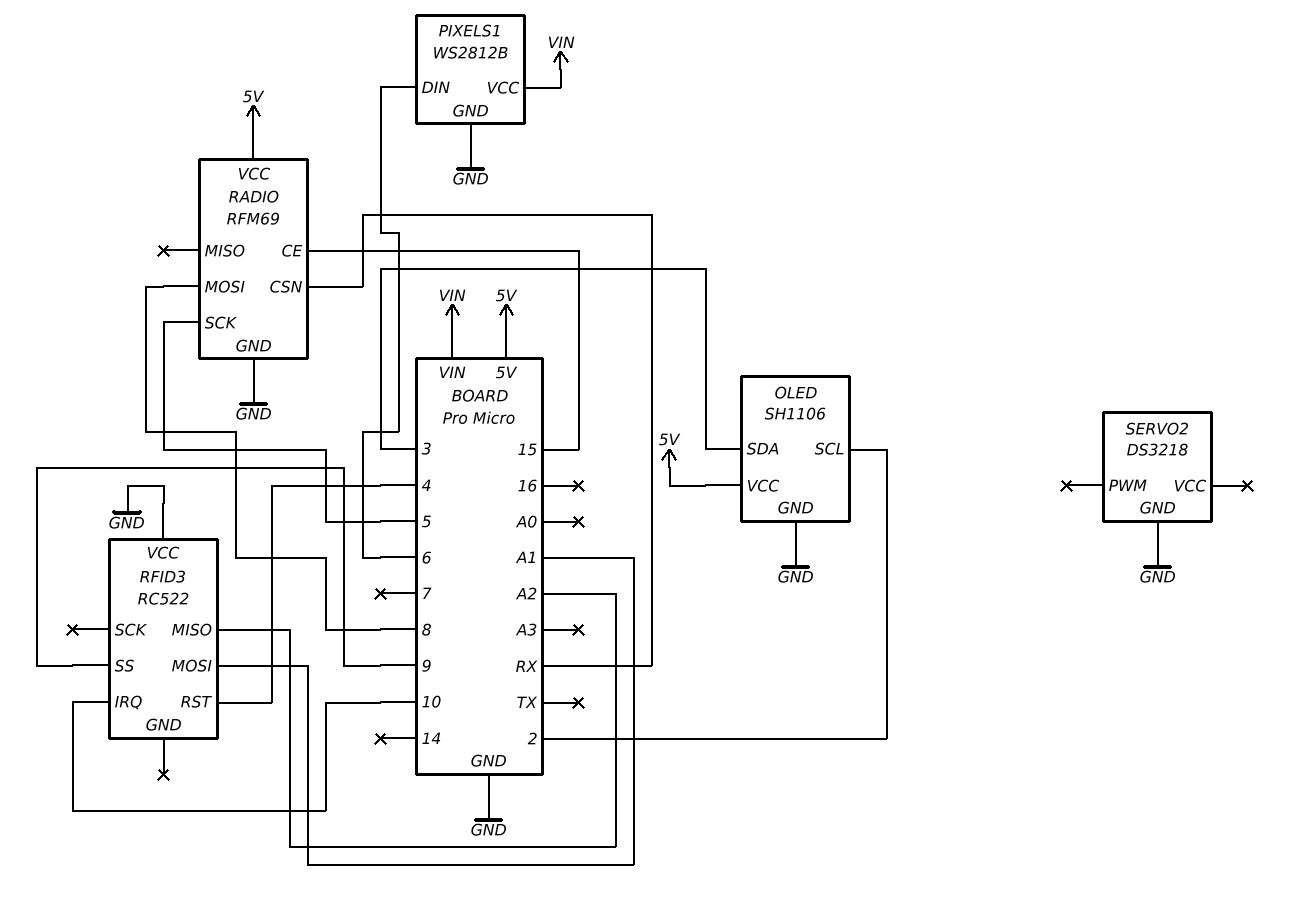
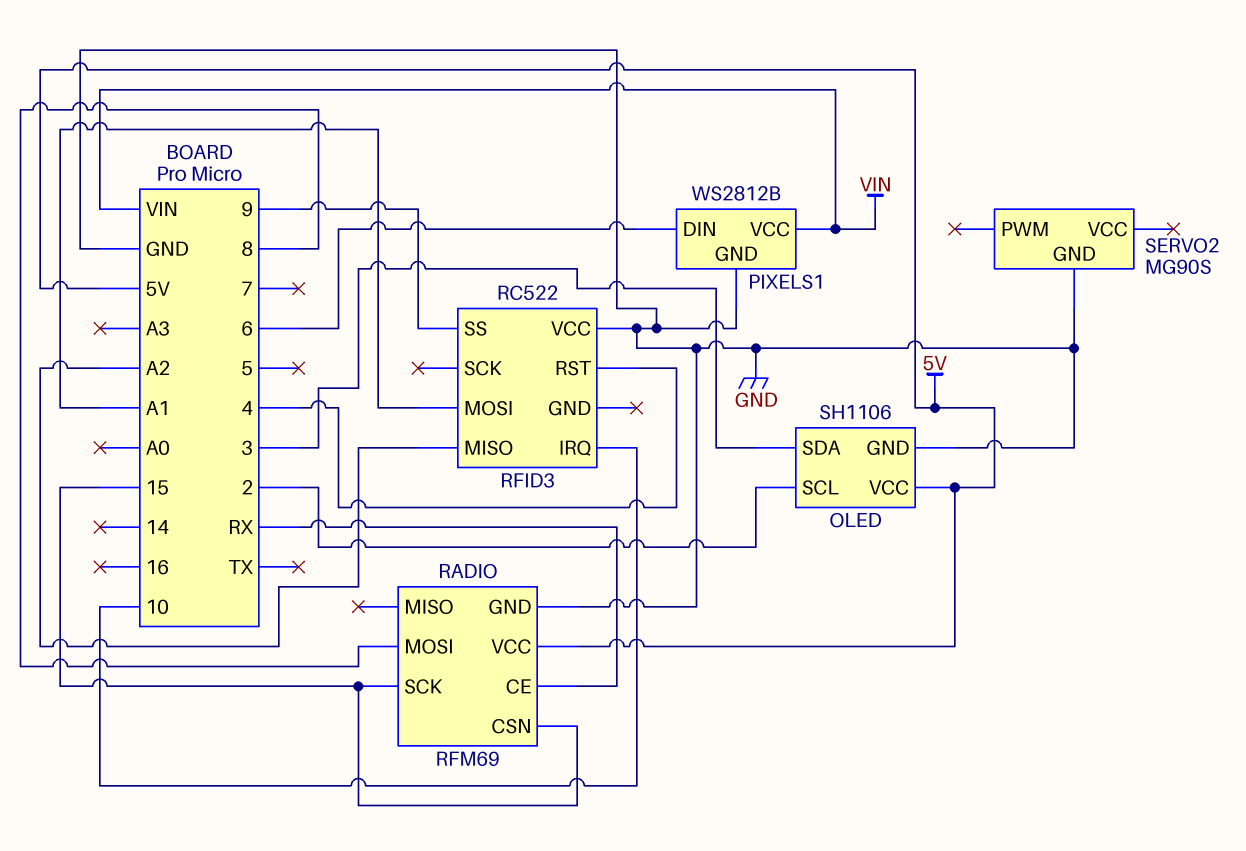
RADIO pin CE: 15 -> RX
RADIO pin CSN: RX -> 15
RADIO pin SCK: 5 -> 15
SERVO2: DS3218 -> MG90S

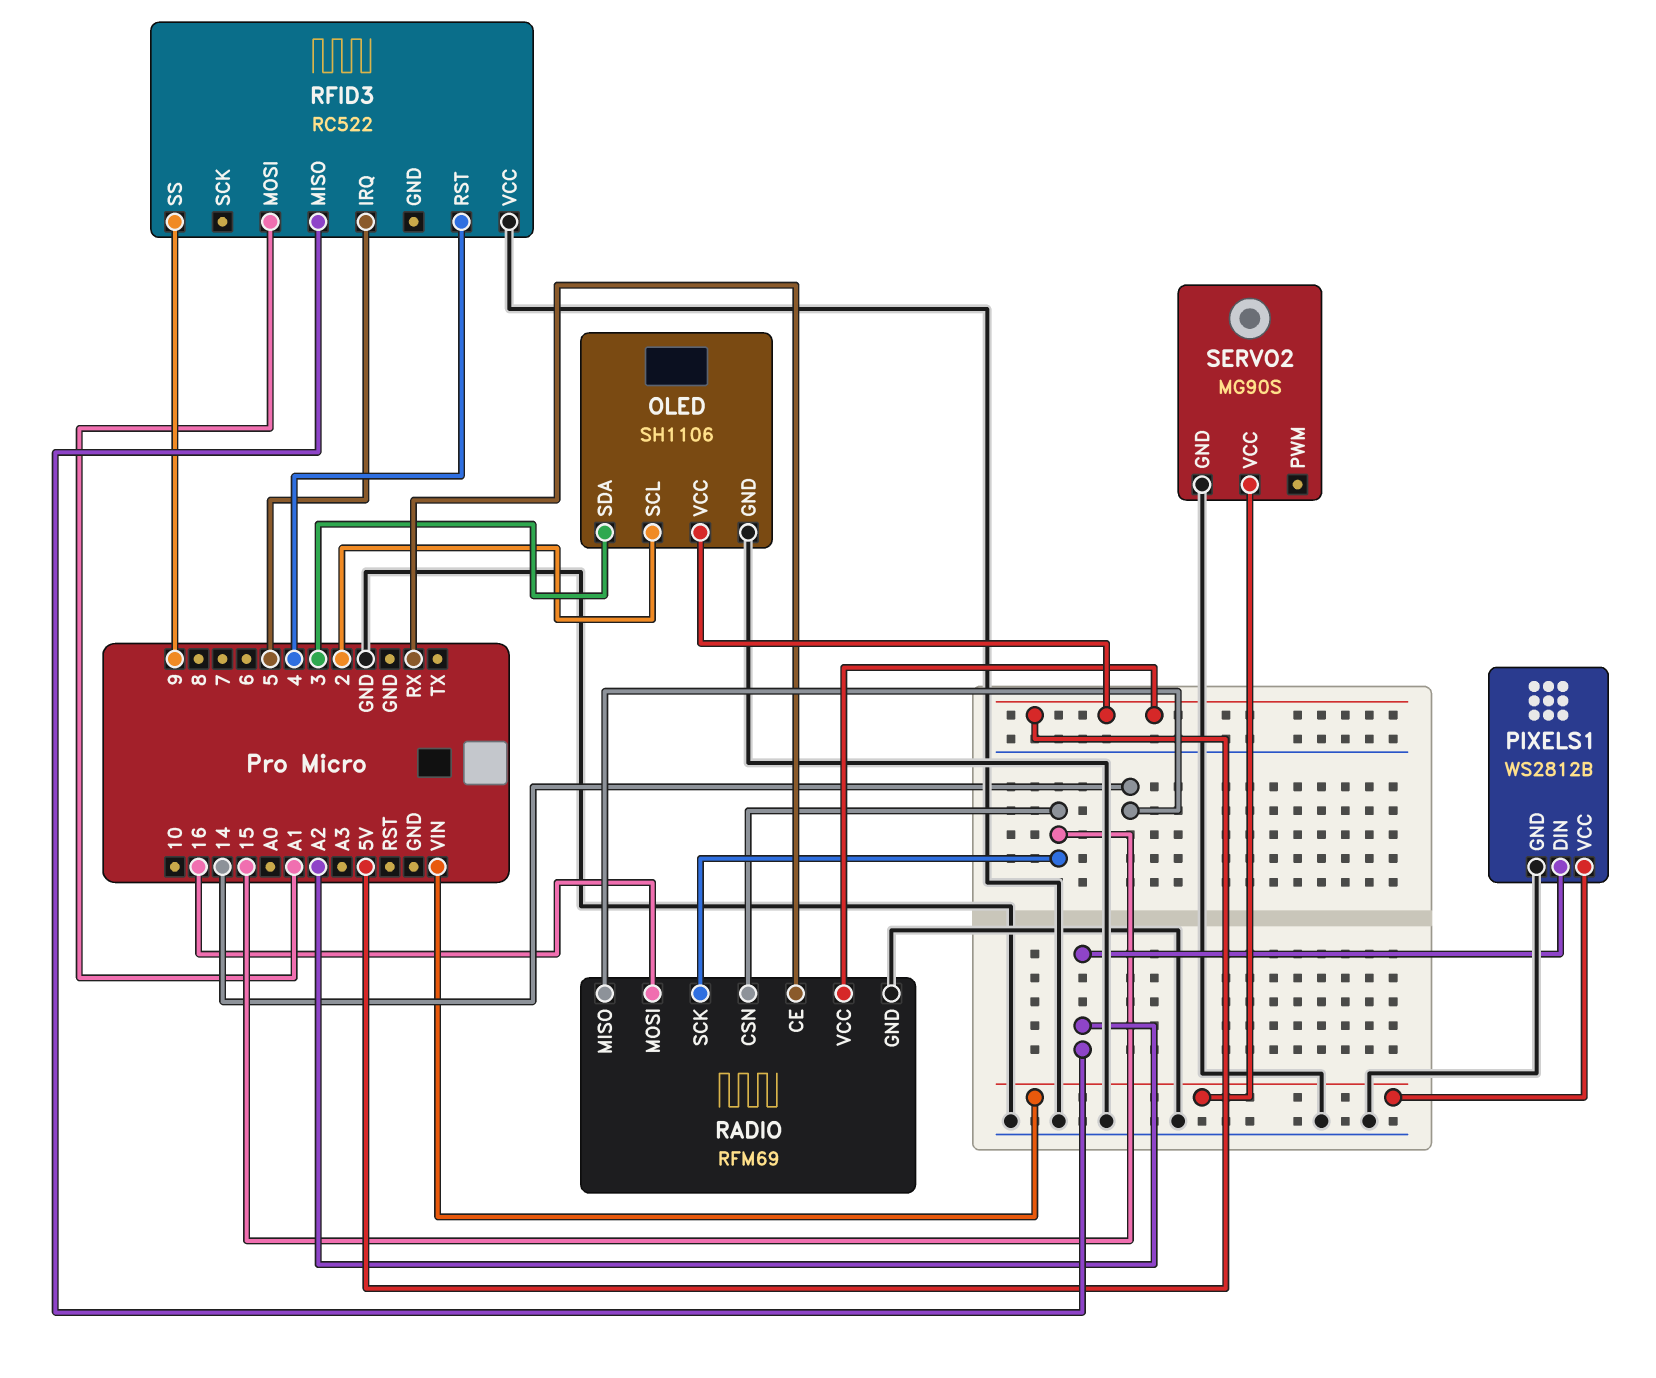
PIXELS1 pin DIN: 6 -> A2
RADIO pin MISO: none -> 14
RADIO pin MOSI: 8 -> 16
RFID3 pin IRQ: 10 -> 5
SERVO2 pin VCC: none -> VIN

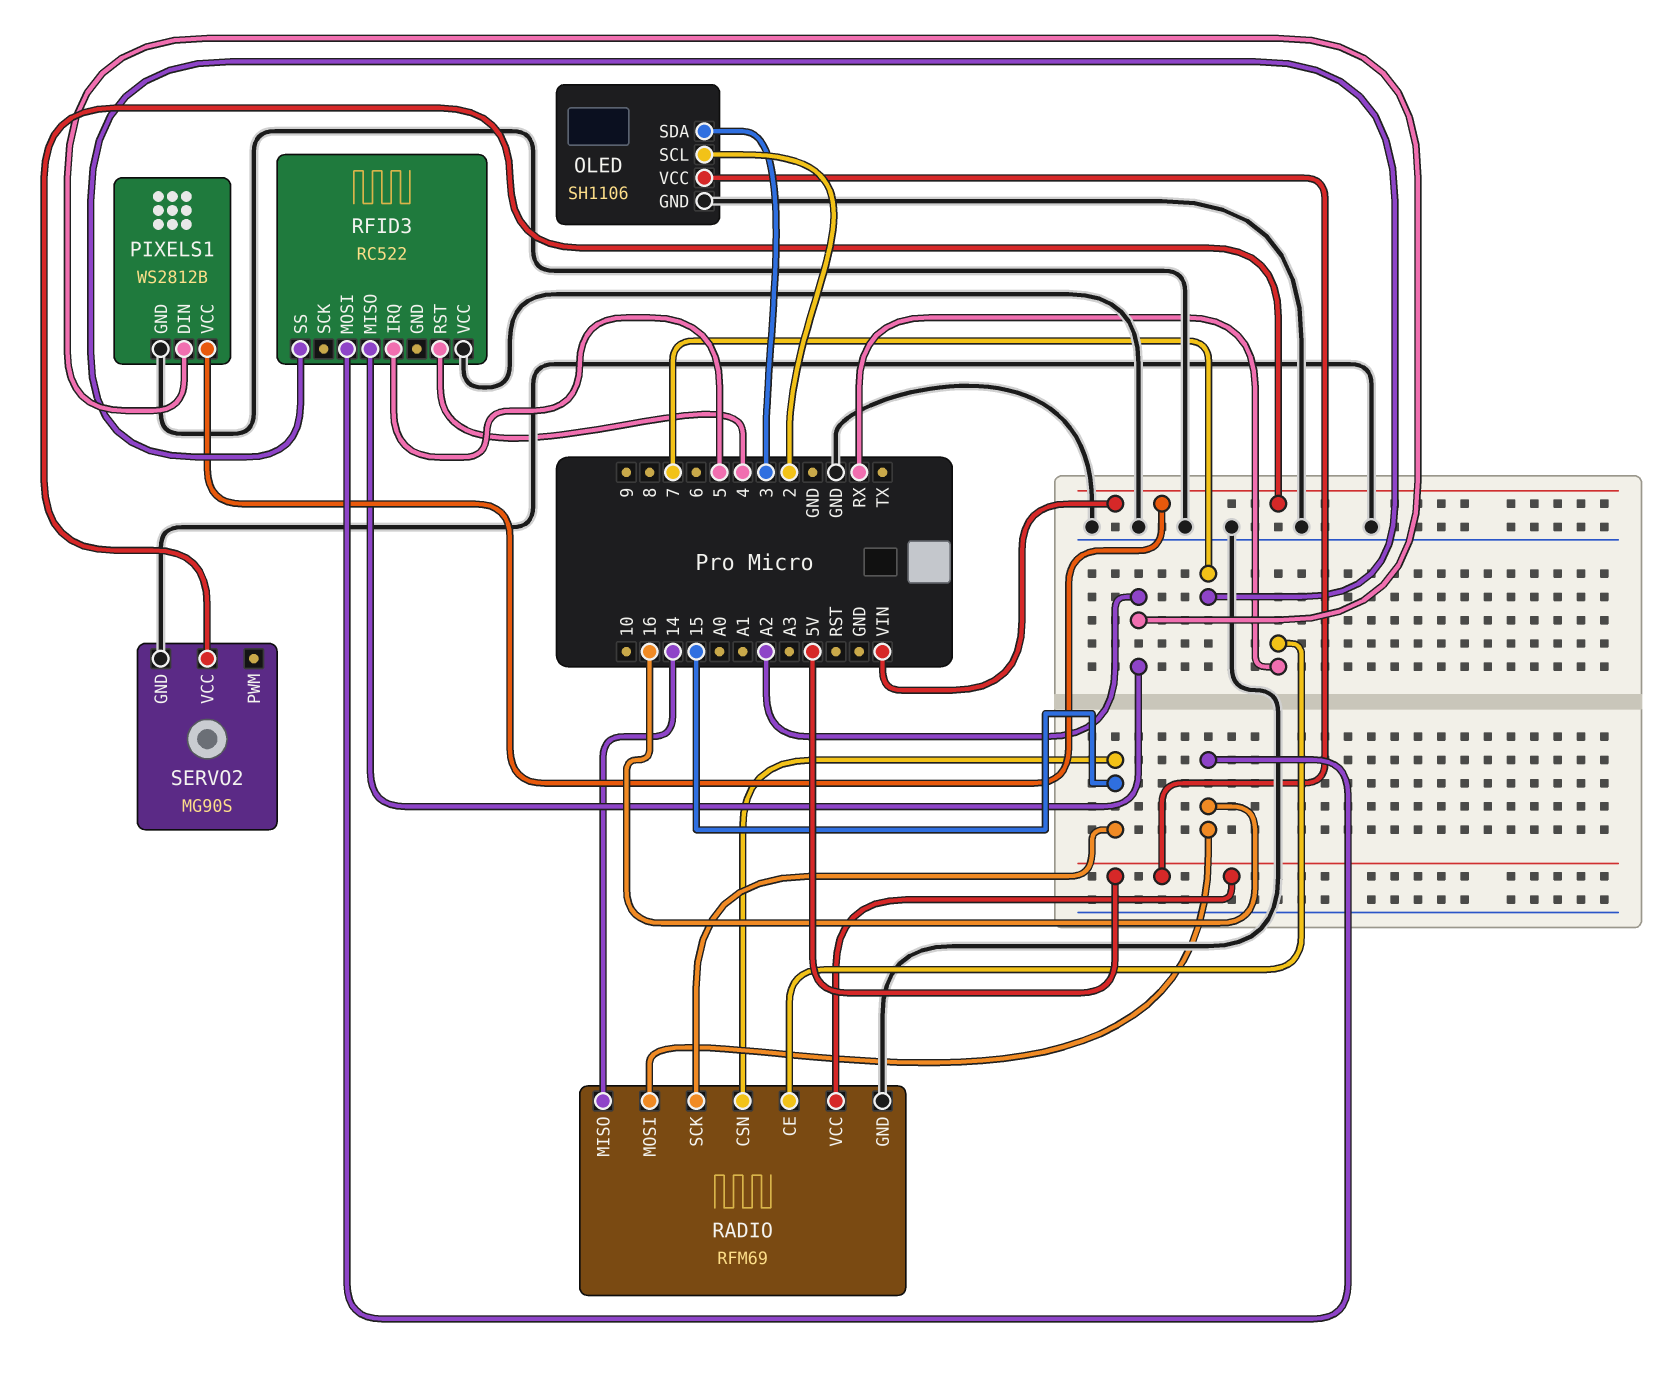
RFID3 pin MOSI: A1 -> 16
RFID3 pin SS: 9 -> 7

